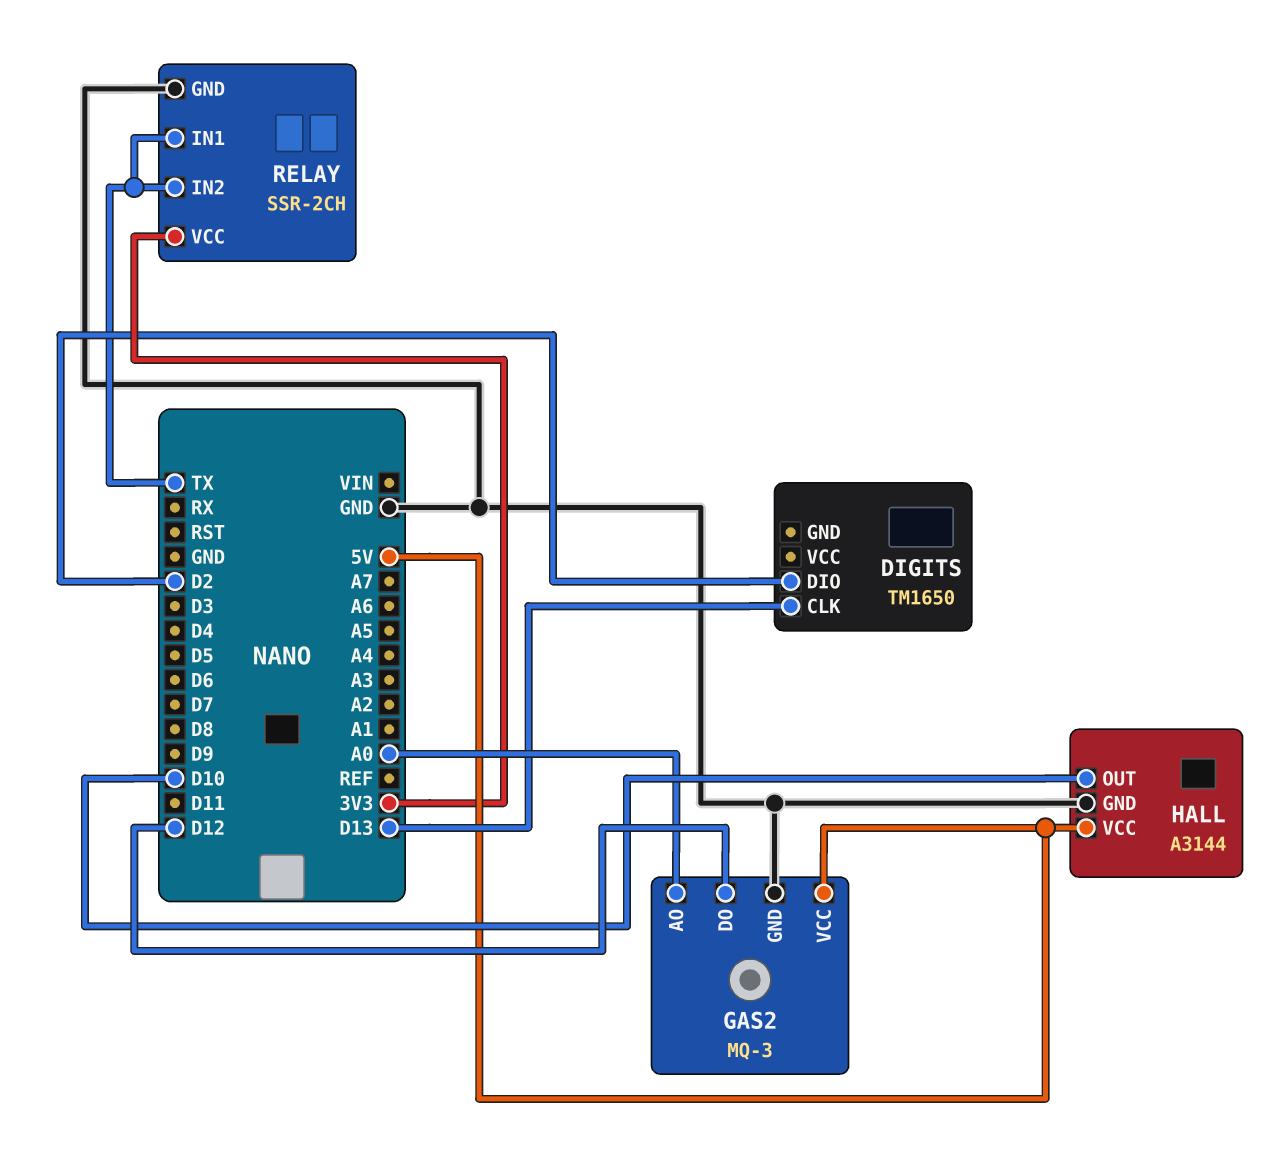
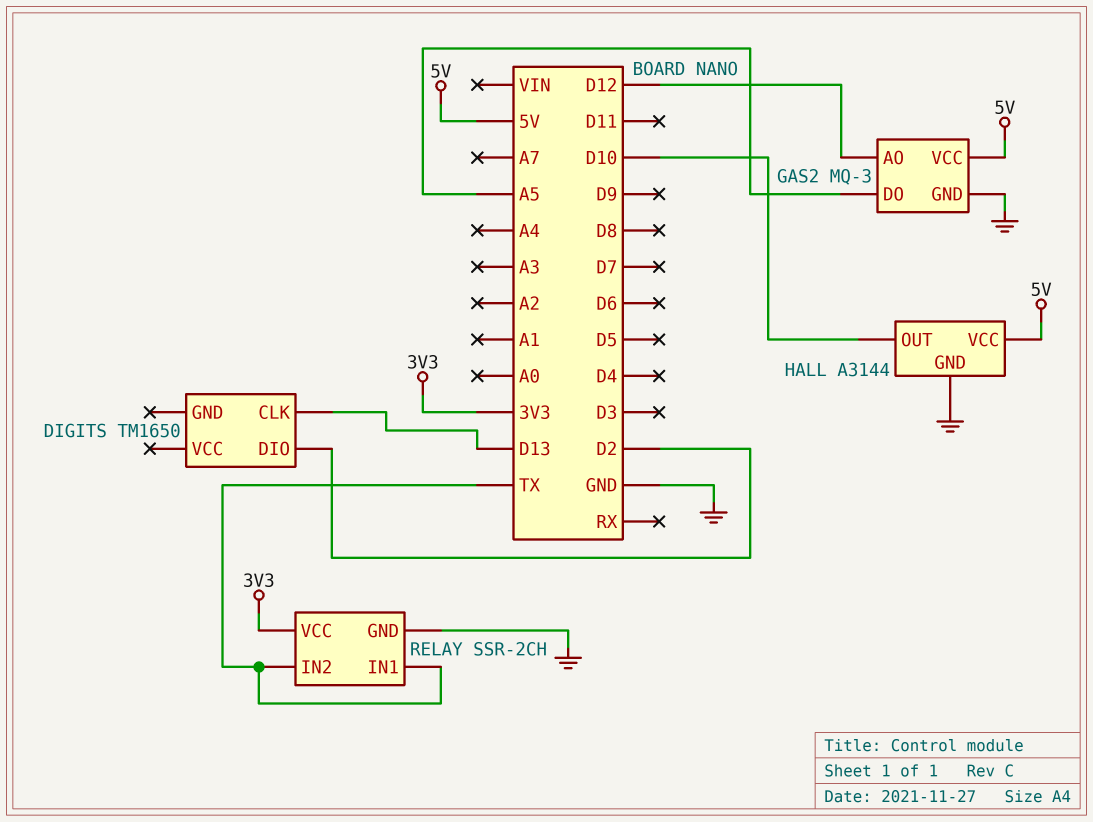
GAS2 pin AO: A0 -> D12
GAS2 pin DO: D12 -> A5

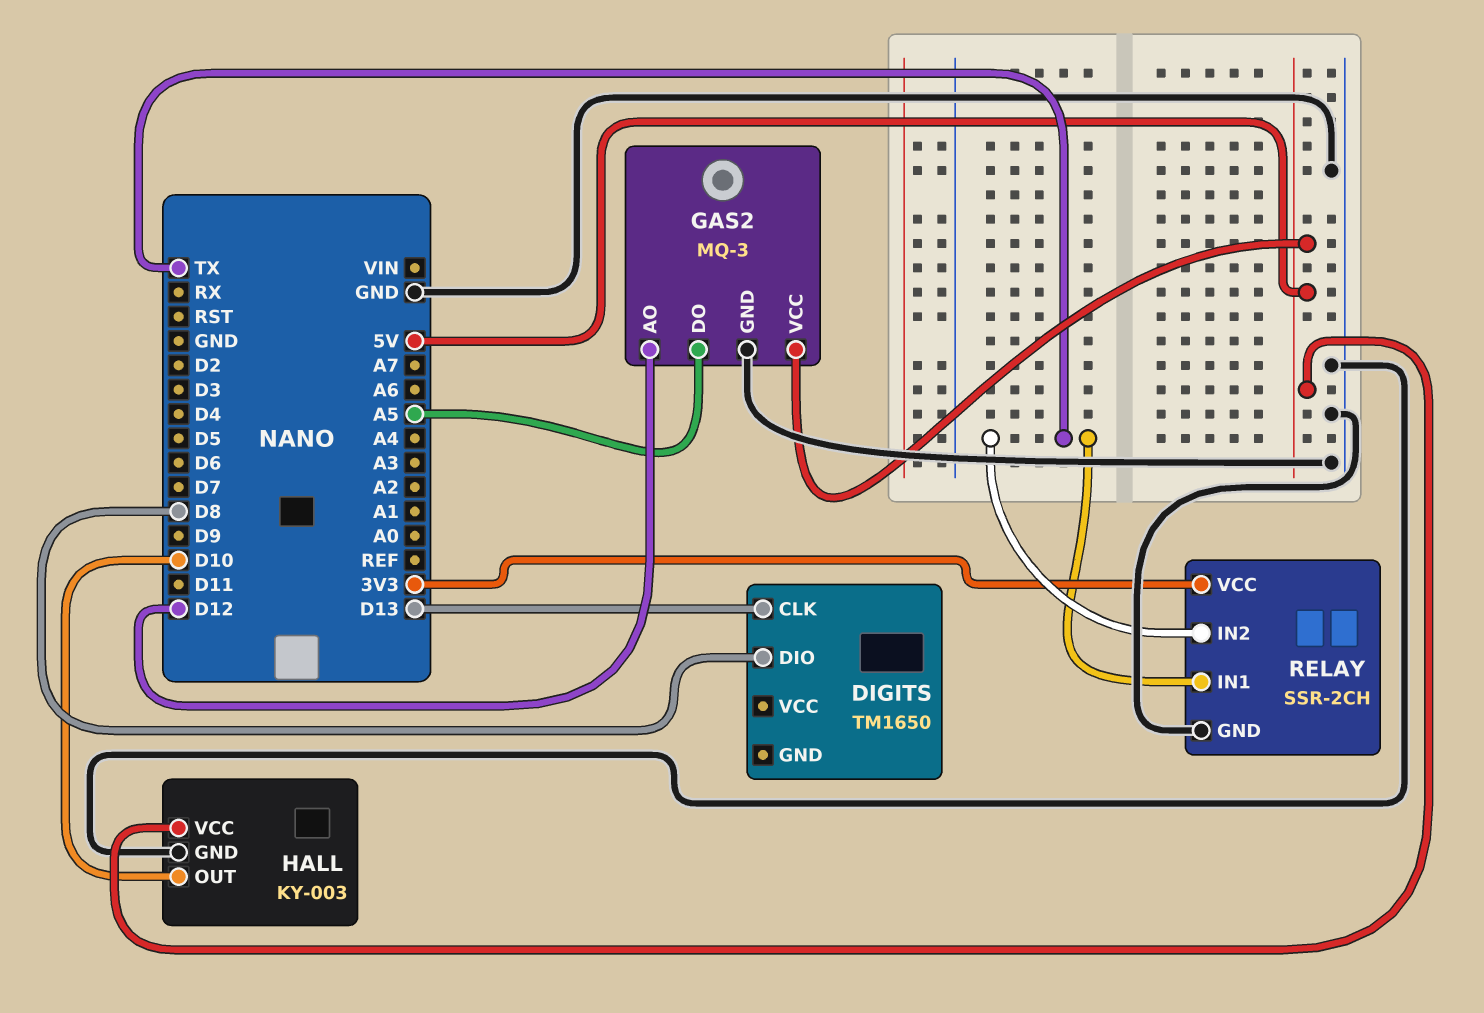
DIGITS pin DIO: D2 -> D8
HALL: A3144 -> KY-003

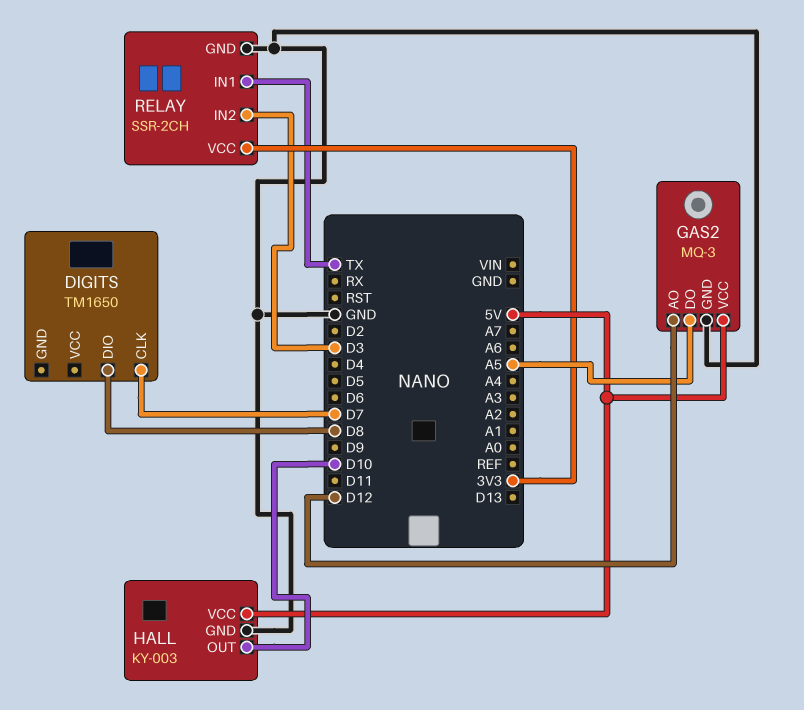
DIGITS pin CLK: D13 -> D7
RELAY pin IN2: TX -> D3

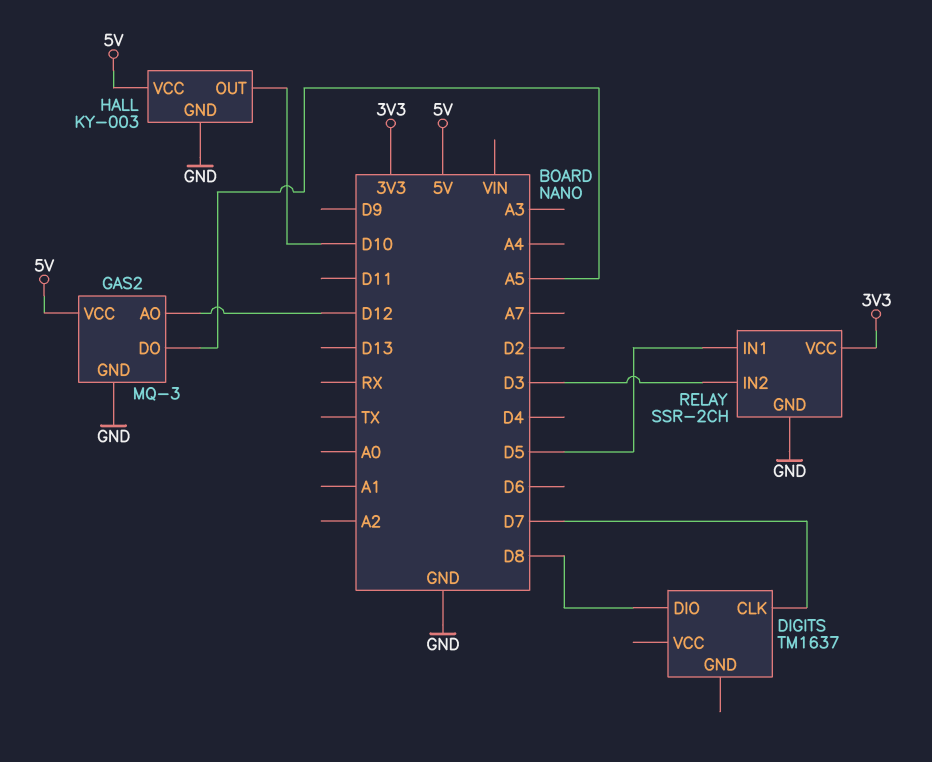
DIGITS: TM1650 -> TM1637
RELAY pin IN1: TX -> D5

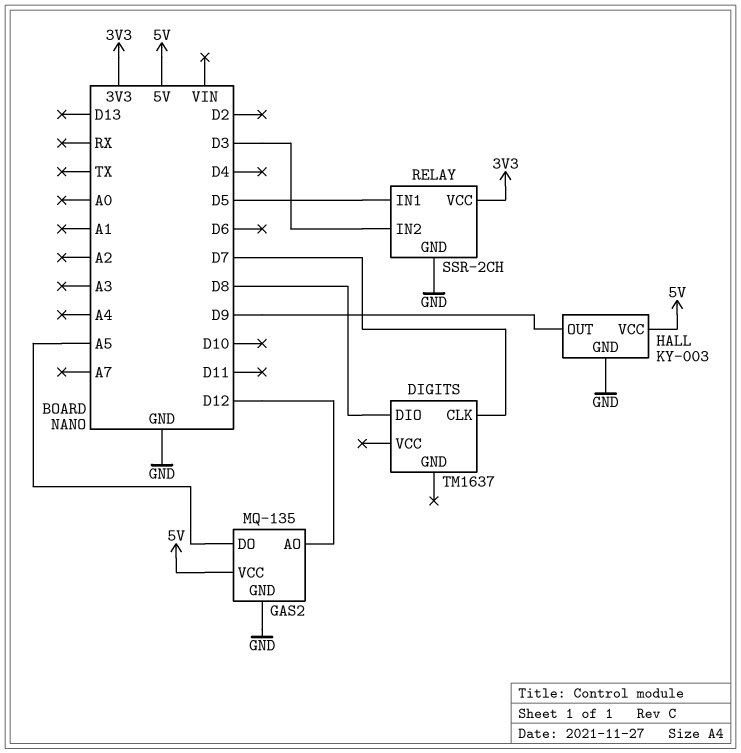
GAS2: MQ-3 -> MQ-135
HALL pin OUT: D10 -> D9

